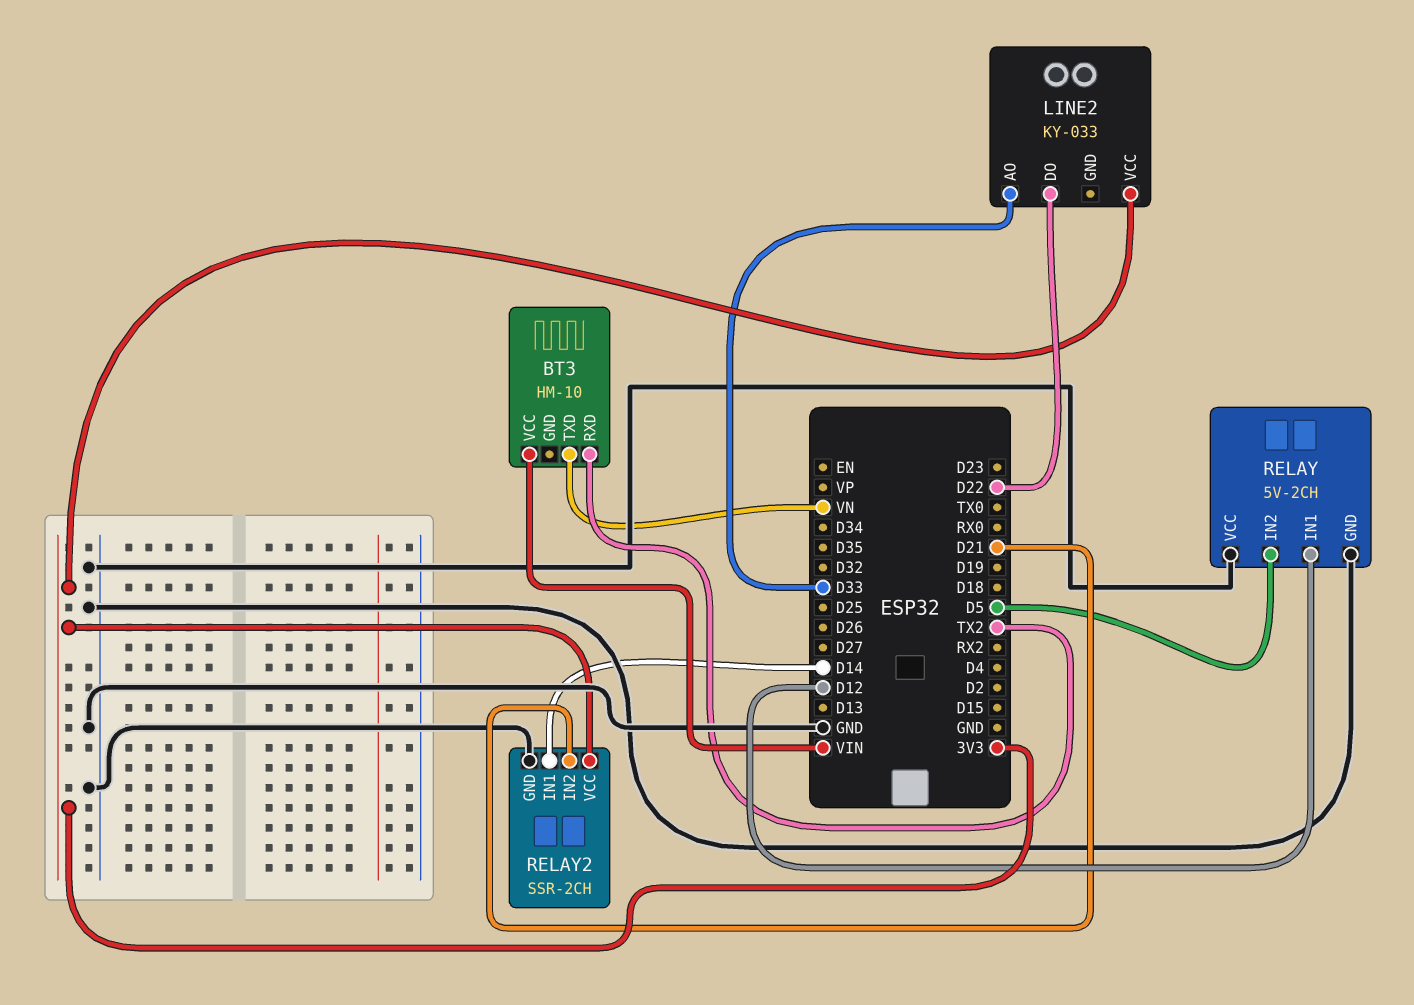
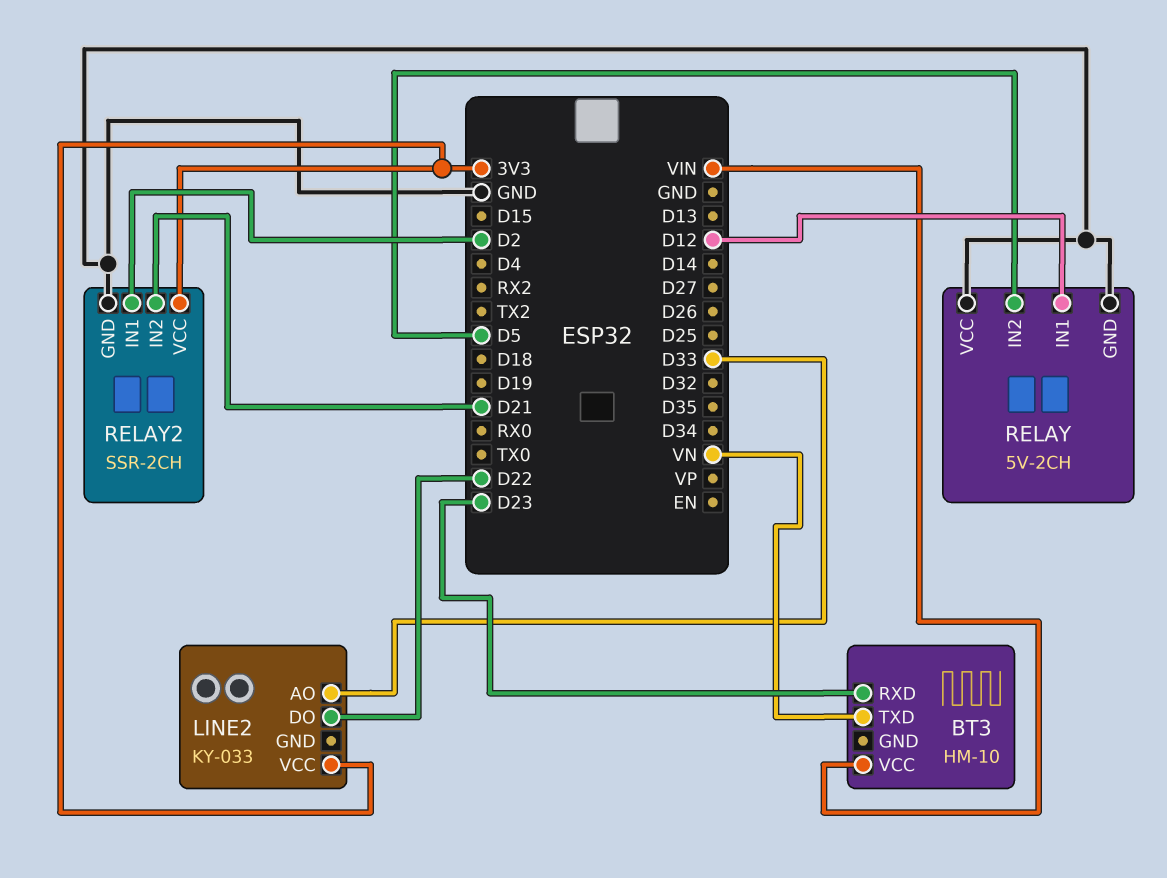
BT3 pin RXD: TX2 -> D23
RELAY2 pin IN1: D14 -> D2

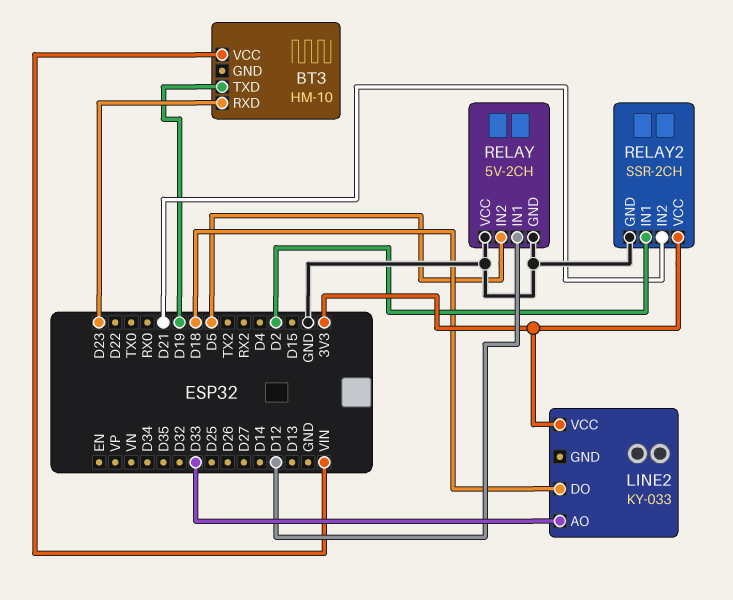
BT3 pin TXD: VN -> D19
LINE2 pin DO: D22 -> D18

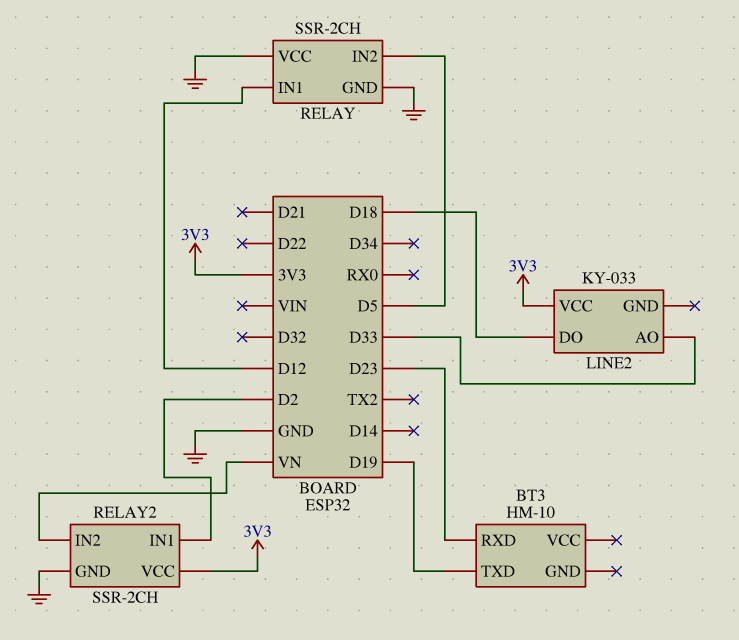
BT3 pin VCC: VIN -> none
RELAY: 5V-2CH -> SSR-2CH
RELAY2 pin IN2: D21 -> VN

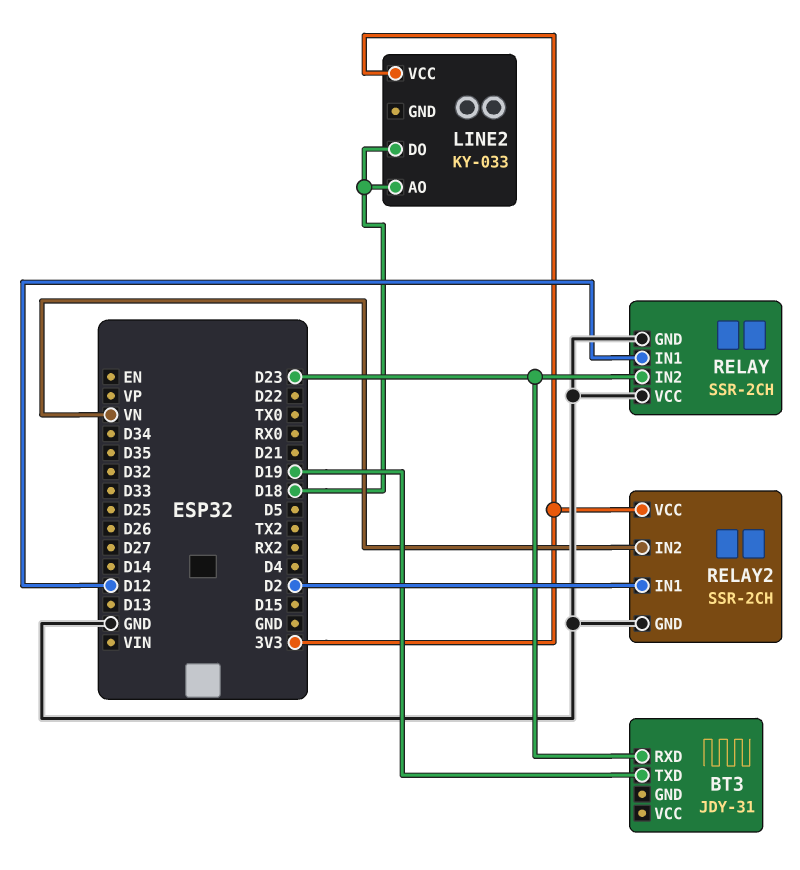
BT3: HM-10 -> JDY-31
LINE2 pin AO: D33 -> D18
RELAY pin IN2: D5 -> D23

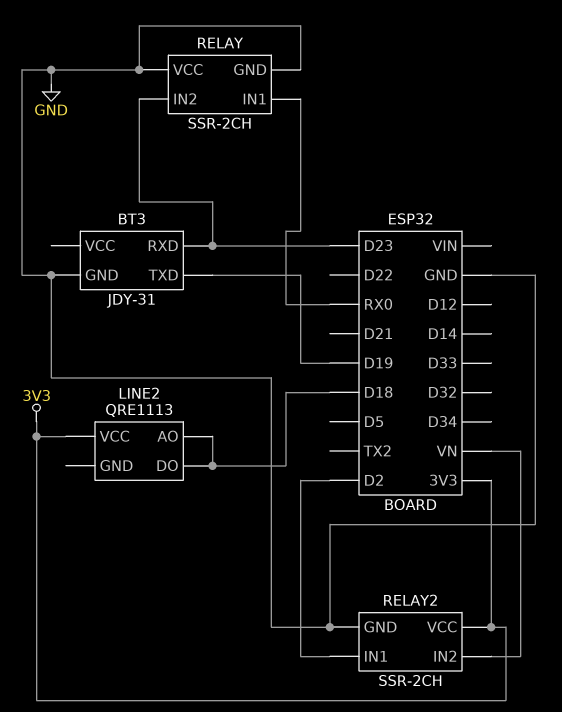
BT3 pin GND: none -> GND
LINE2: KY-033 -> QRE1113
RELAY pin IN1: D12 -> RX0

